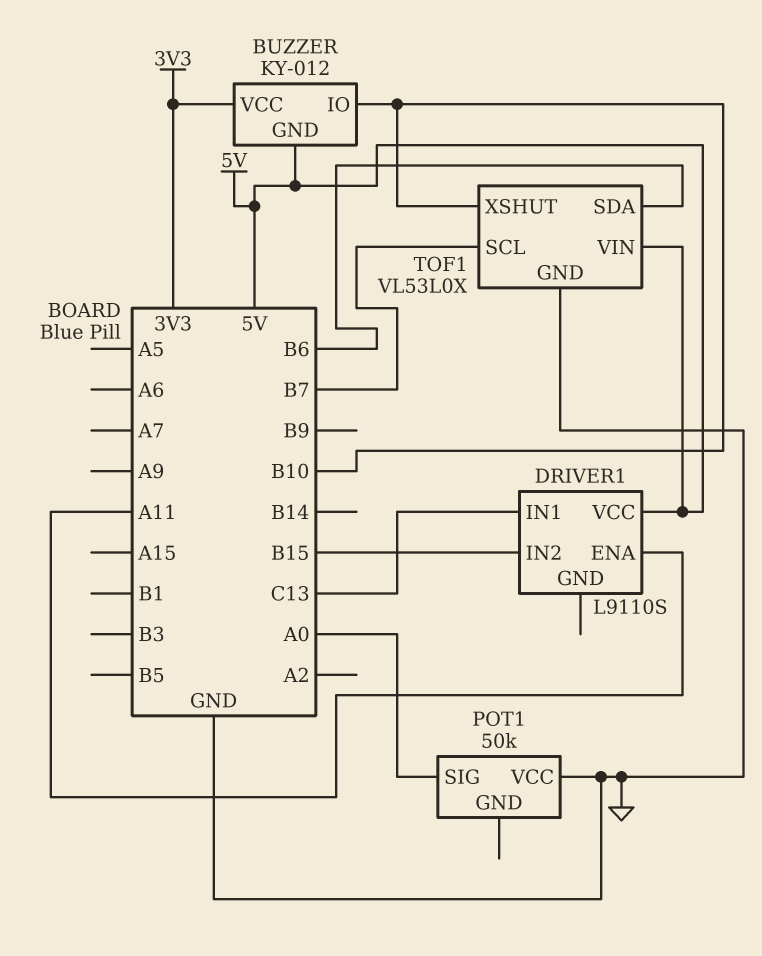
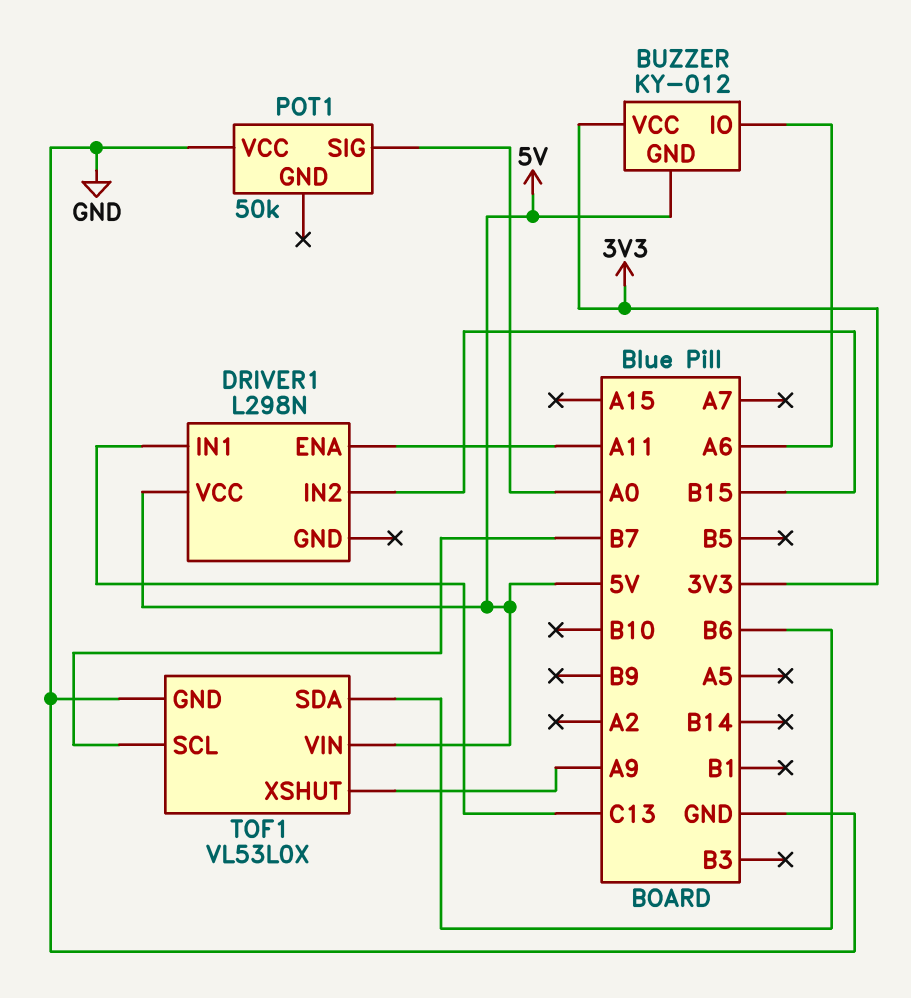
BUZZER pin IO: B10 -> A6
DRIVER1: L9110S -> L298N
TOF1 pin XSHUT: B10 -> A9

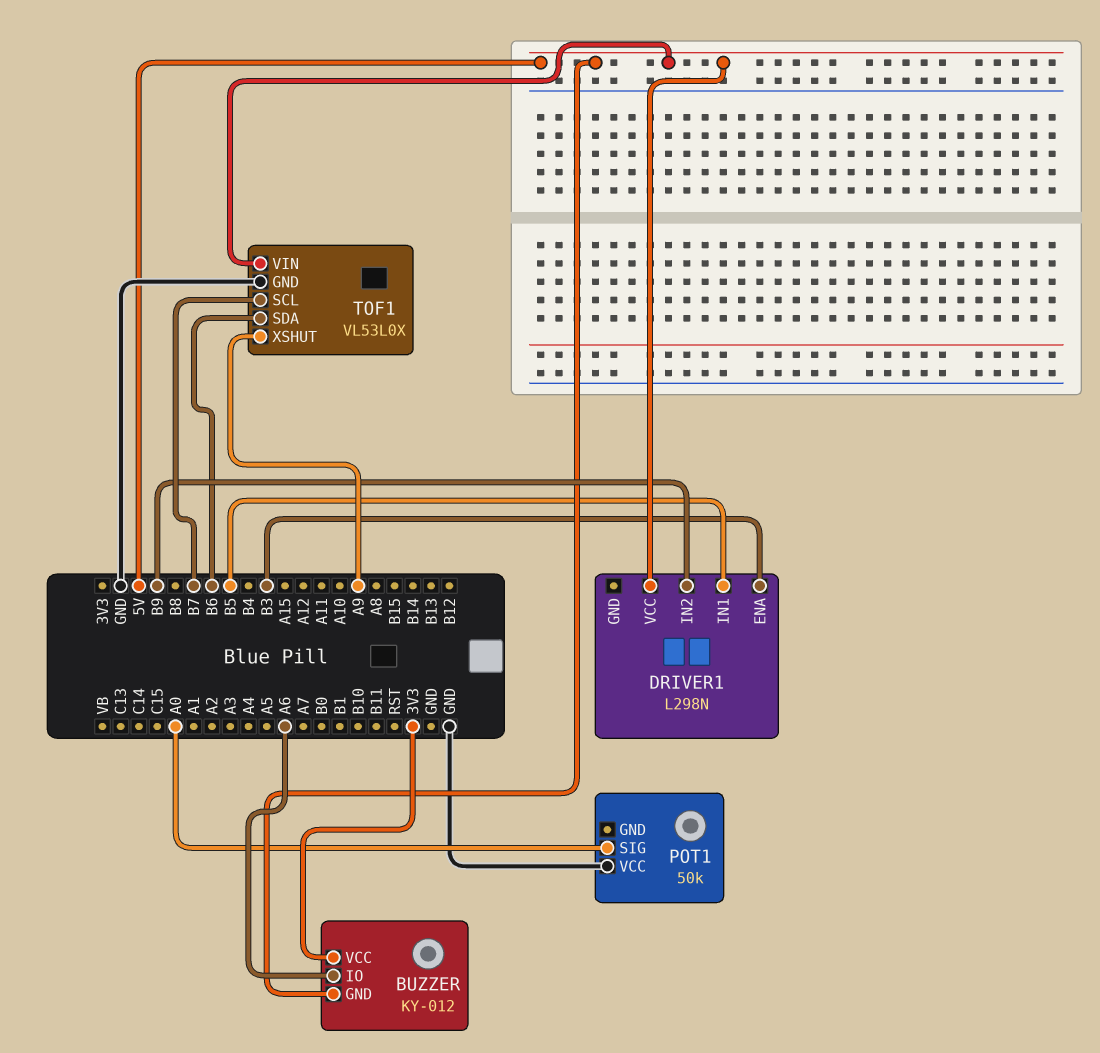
DRIVER1 pin ENA: A11 -> B3
DRIVER1 pin IN1: C13 -> B5
DRIVER1 pin IN2: B15 -> B9

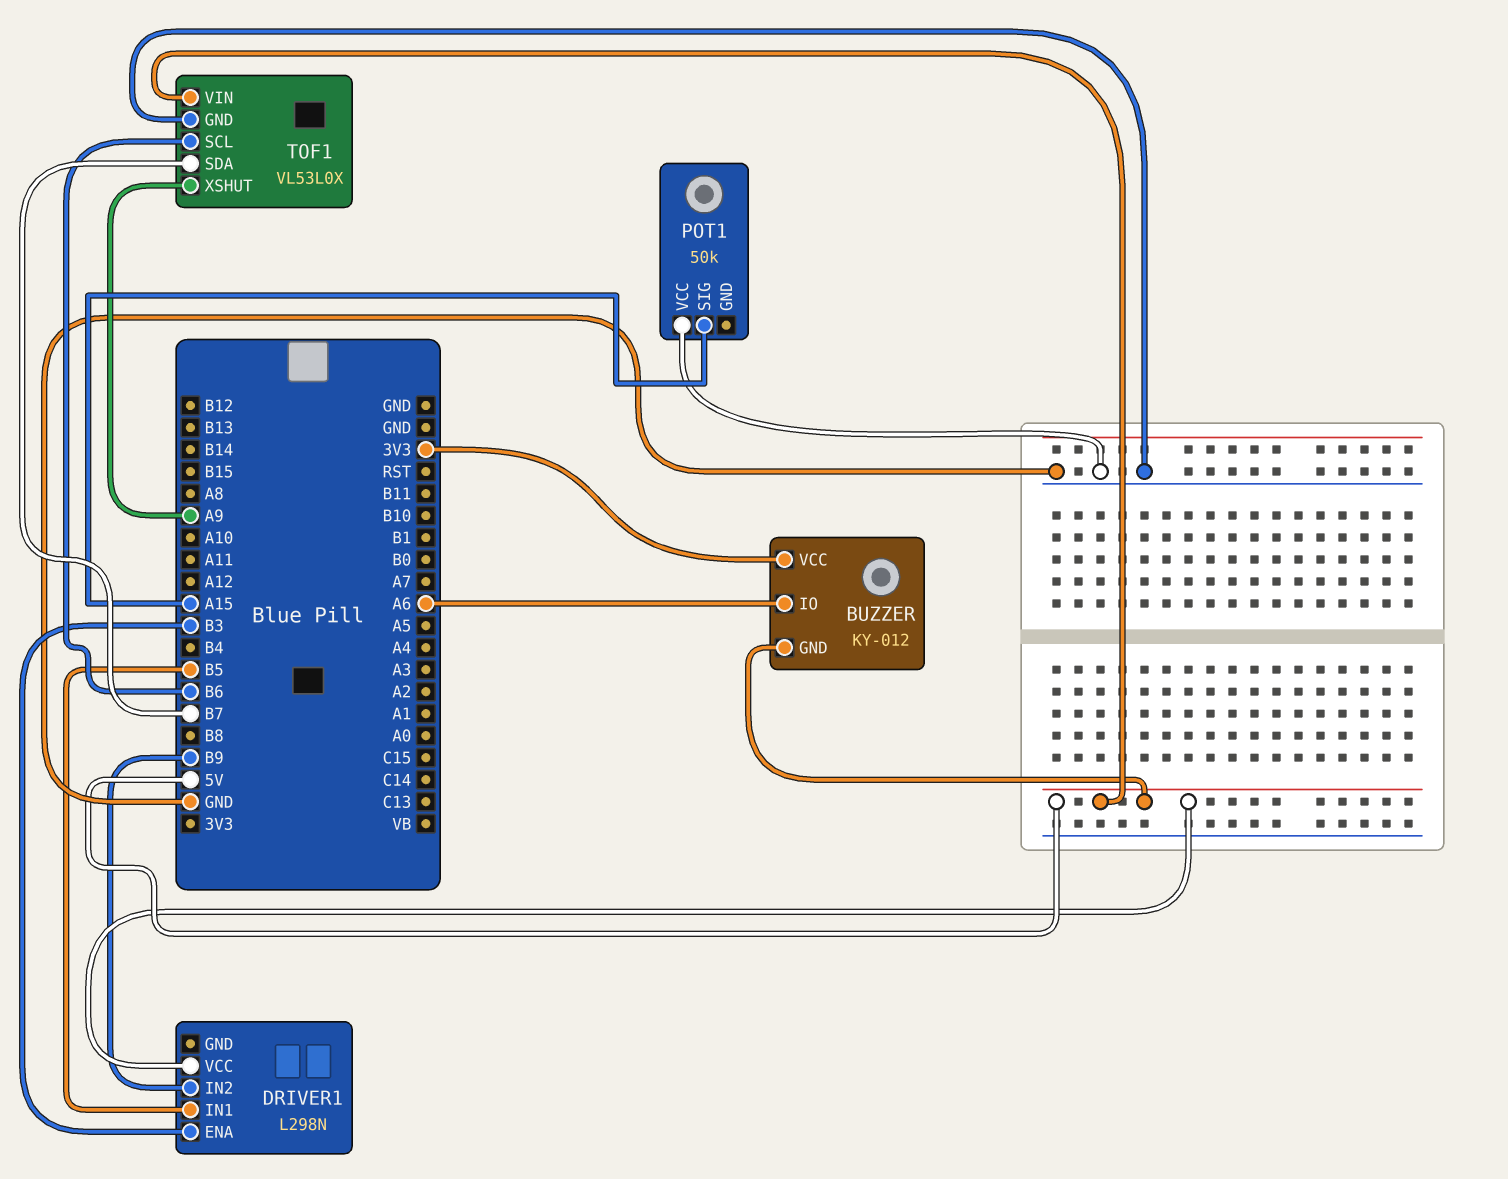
POT1 pin SIG: A0 -> A15
TOF1 pin SCL: B7 -> B6
TOF1 pin SDA: B6 -> B7

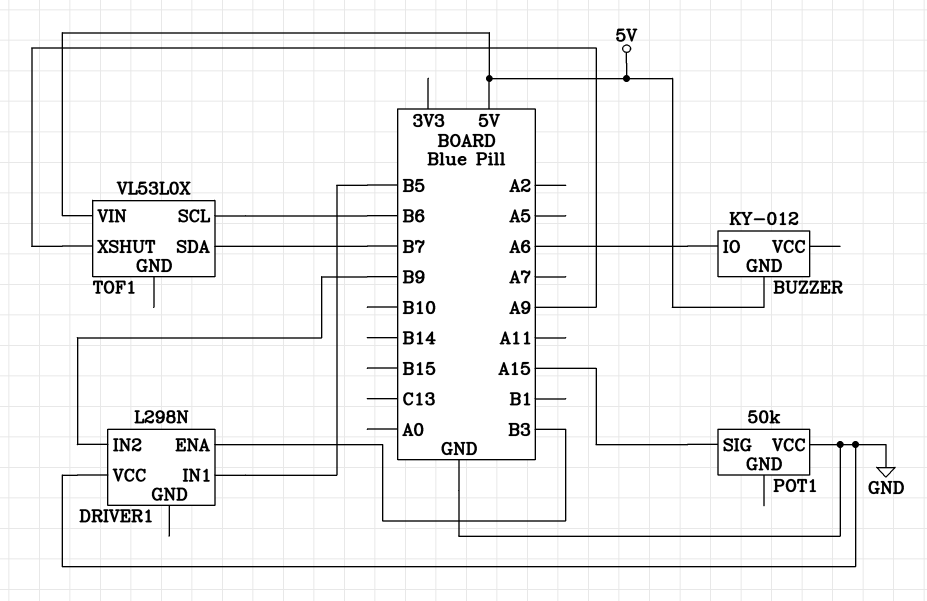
BUZZER pin VCC: 3V3 -> none
DRIVER1 pin VCC: 5V -> GND
TOF1 pin GND: GND -> none

